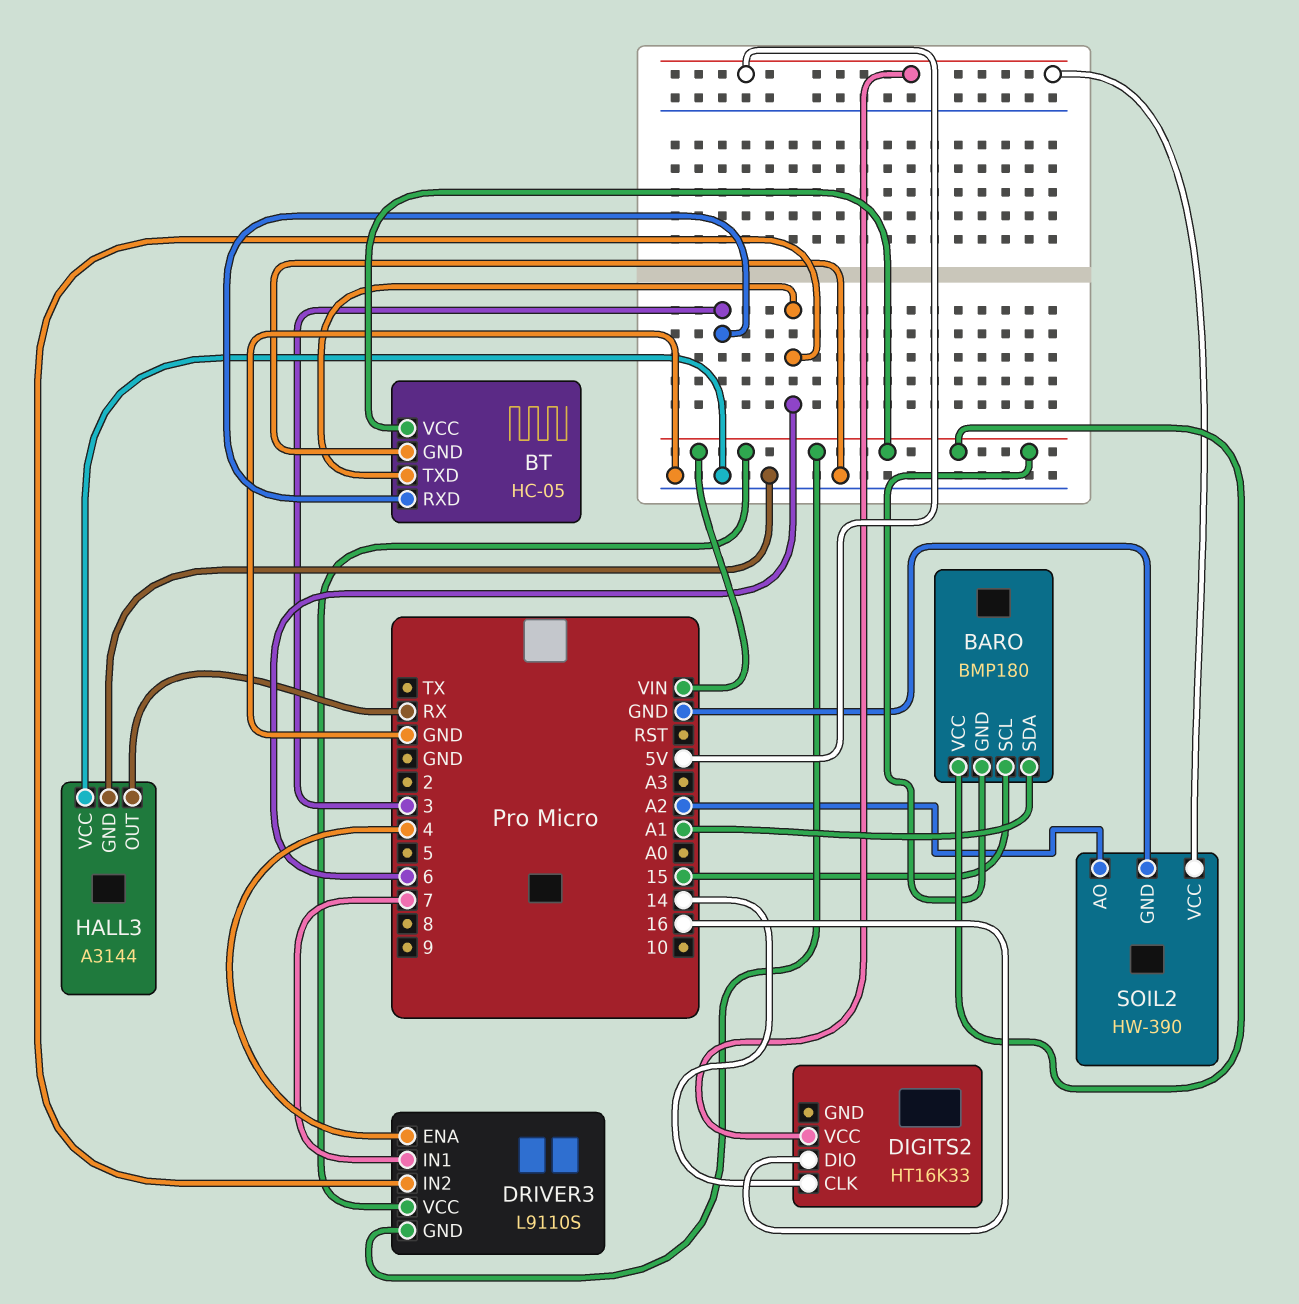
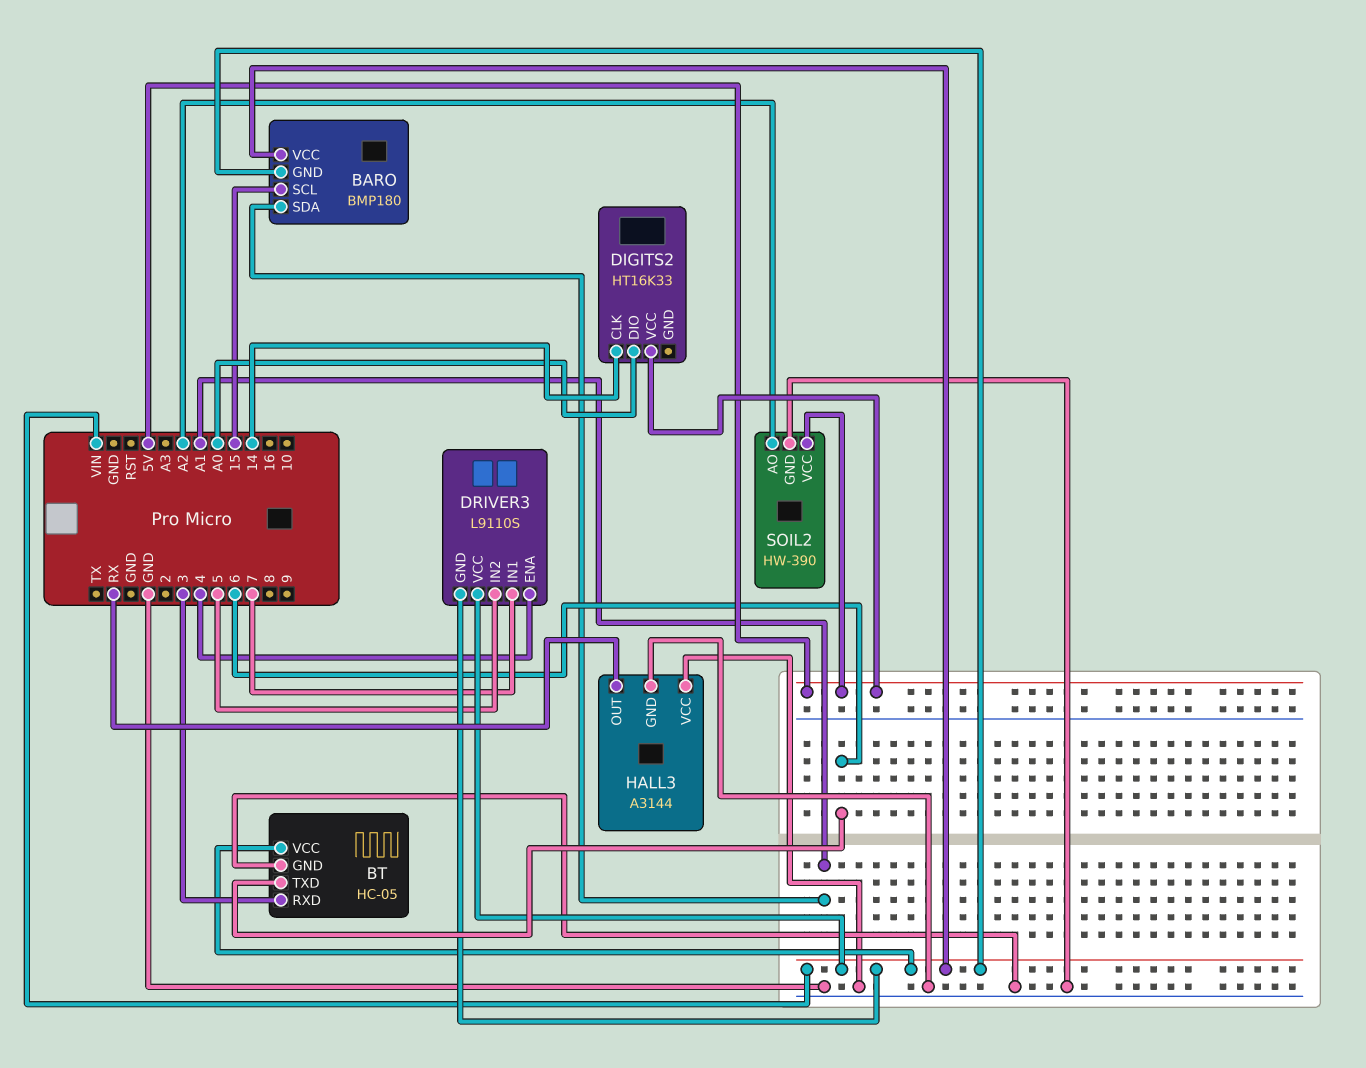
DIGITS2 pin DIO: 16 -> A0
DRIVER3 pin IN2: 6 -> 5

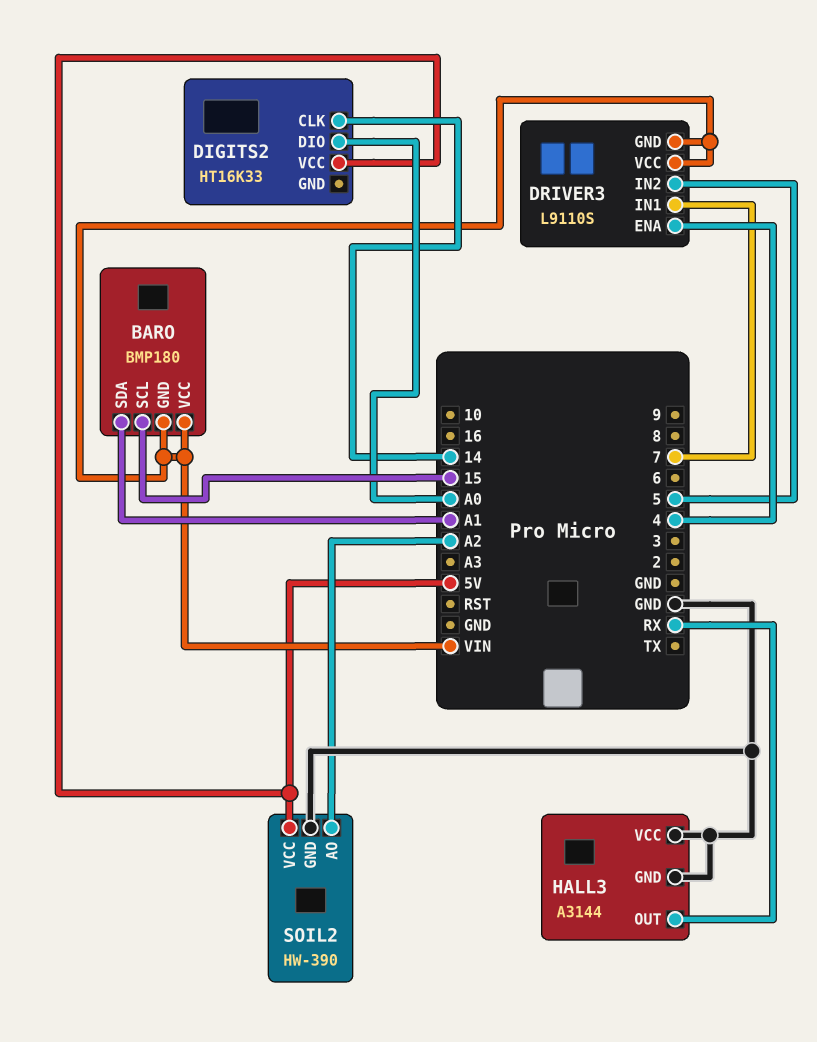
BT: HC-05 -> none
BT pin GND: GND -> none
BT pin RXD: 3 -> none
BT pin TXD: 6 -> none
BT pin VCC: VIN -> none

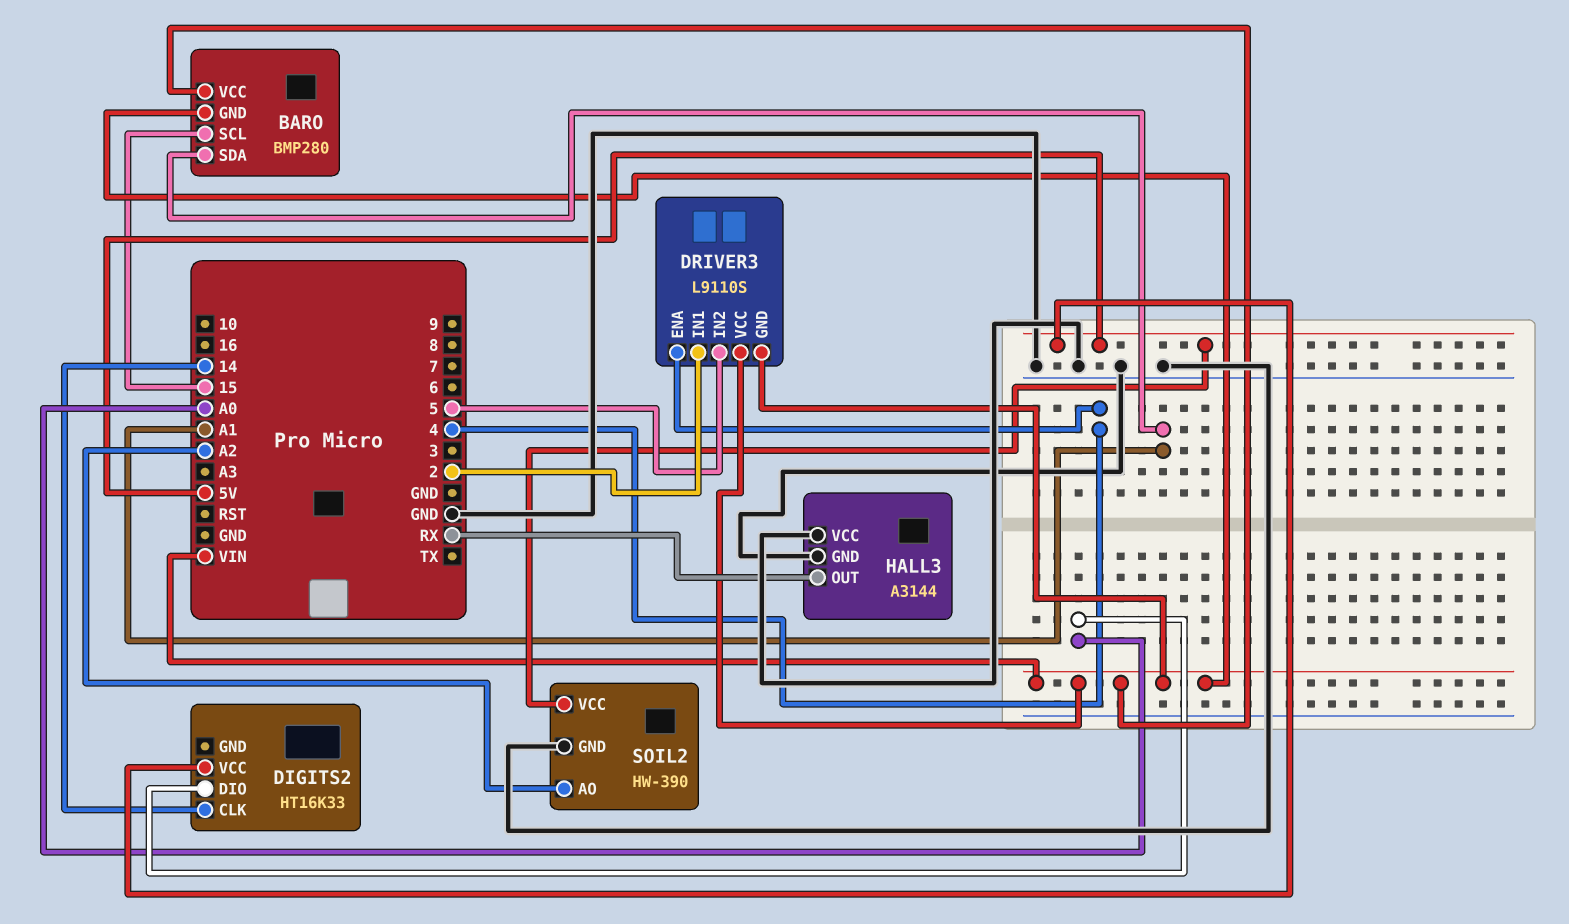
BARO: BMP180 -> BMP280
DRIVER3 pin IN1: 7 -> 2

